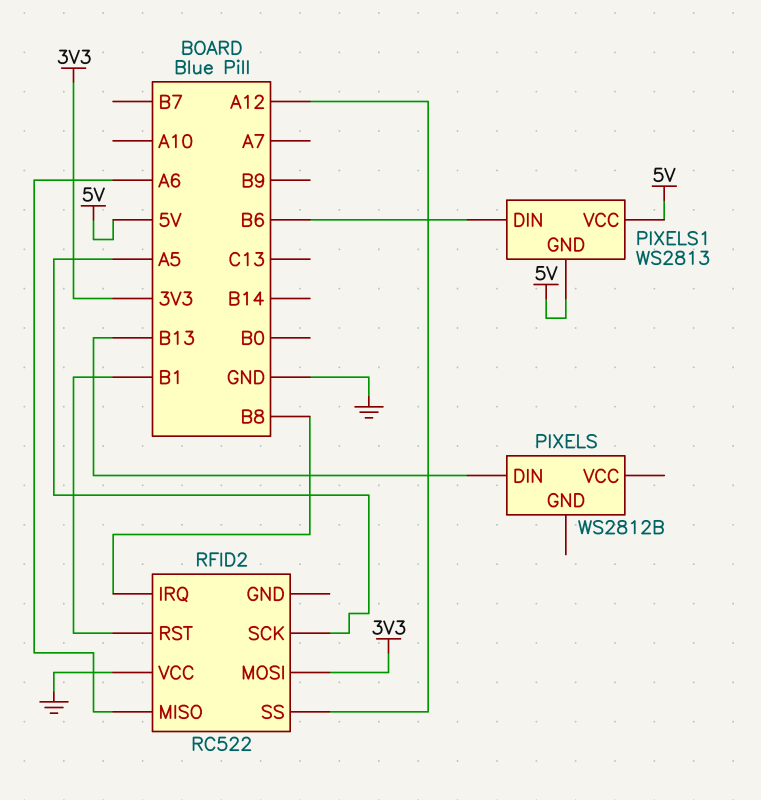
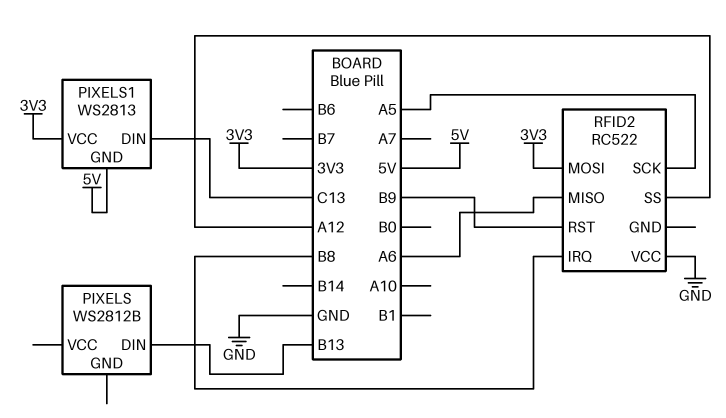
PIXELS1 pin DIN: B6 -> C13
PIXELS1 pin VCC: 5V -> 3V3
RFID2 pin RST: B1 -> B9

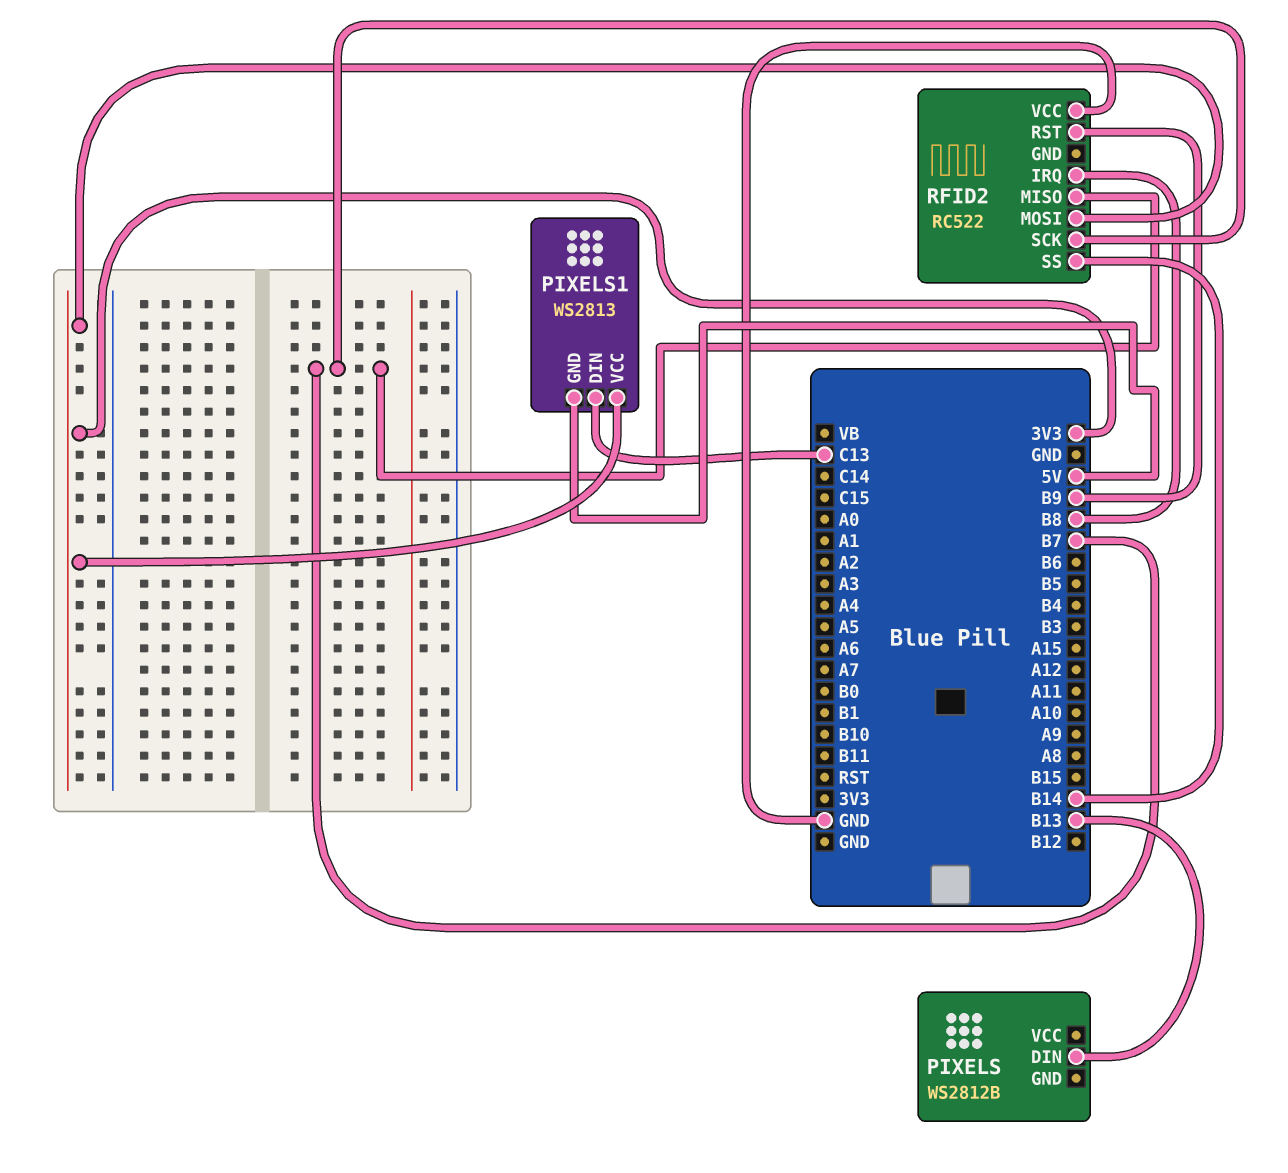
RFID2 pin MISO: A6 -> B7
RFID2 pin SCK: A5 -> B7
RFID2 pin SS: A12 -> B14

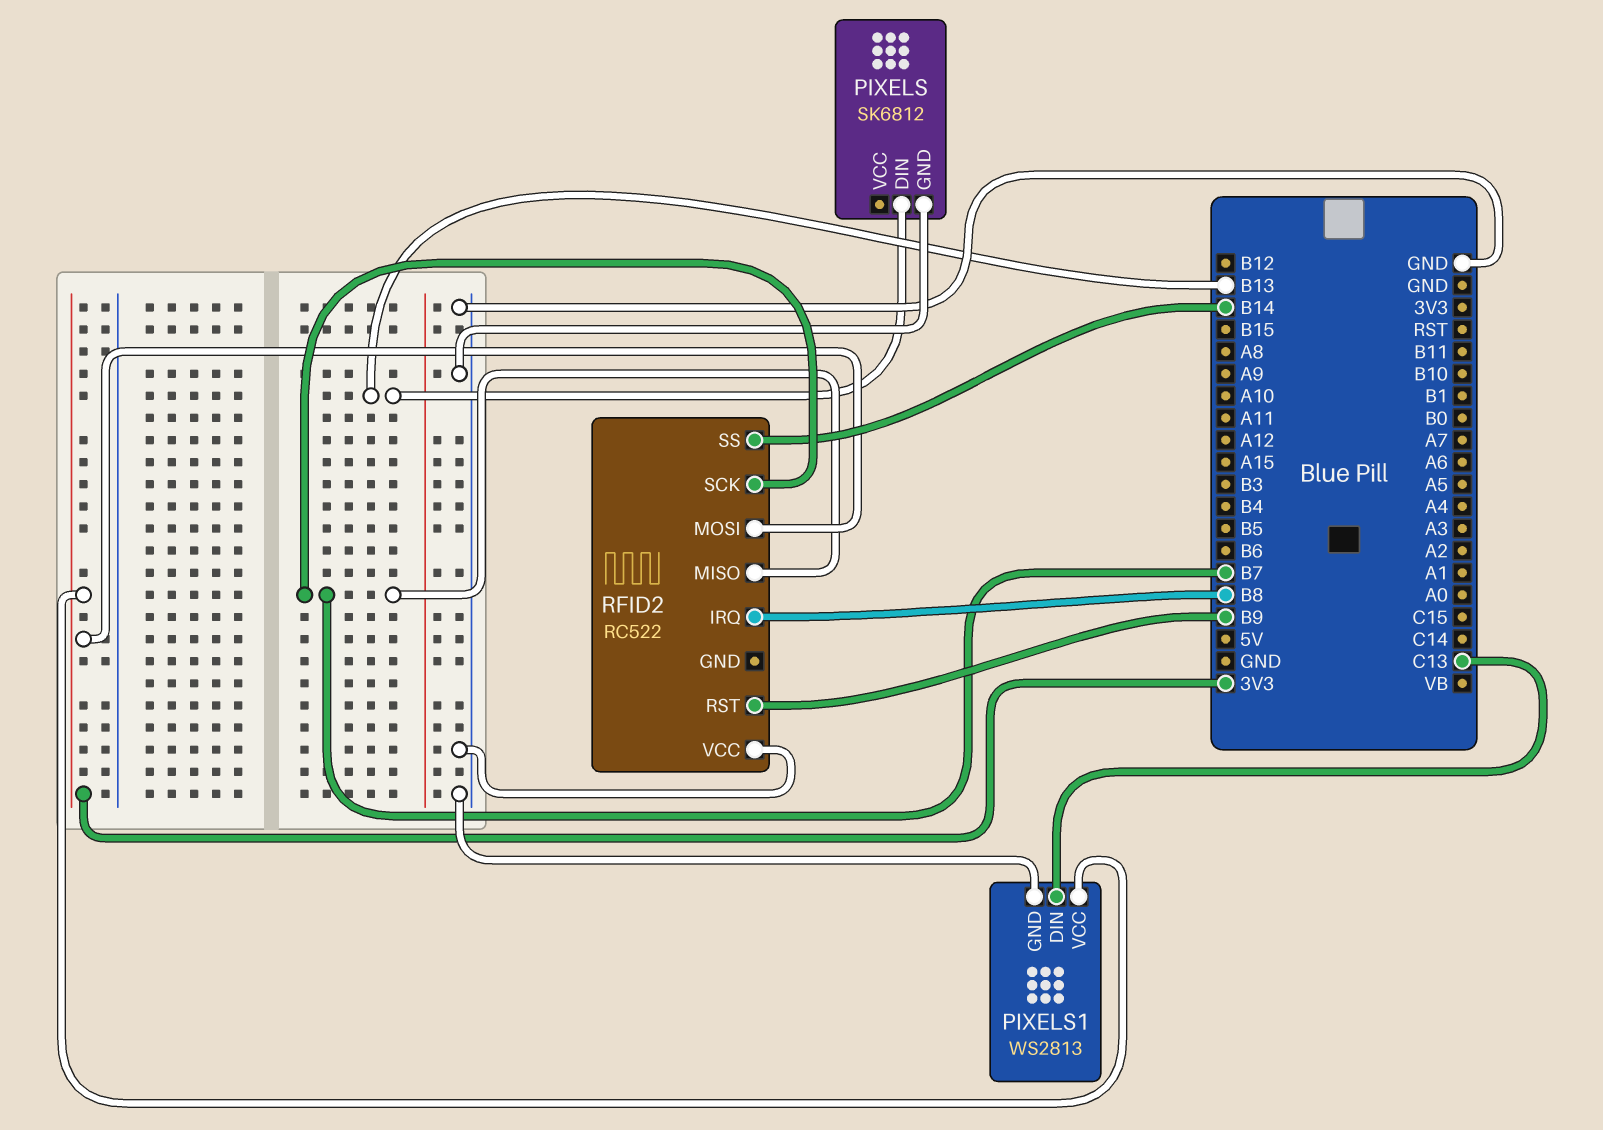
PIXELS: WS2812B -> SK6812
PIXELS pin GND: none -> GND
PIXELS1 pin GND: 5V -> GND

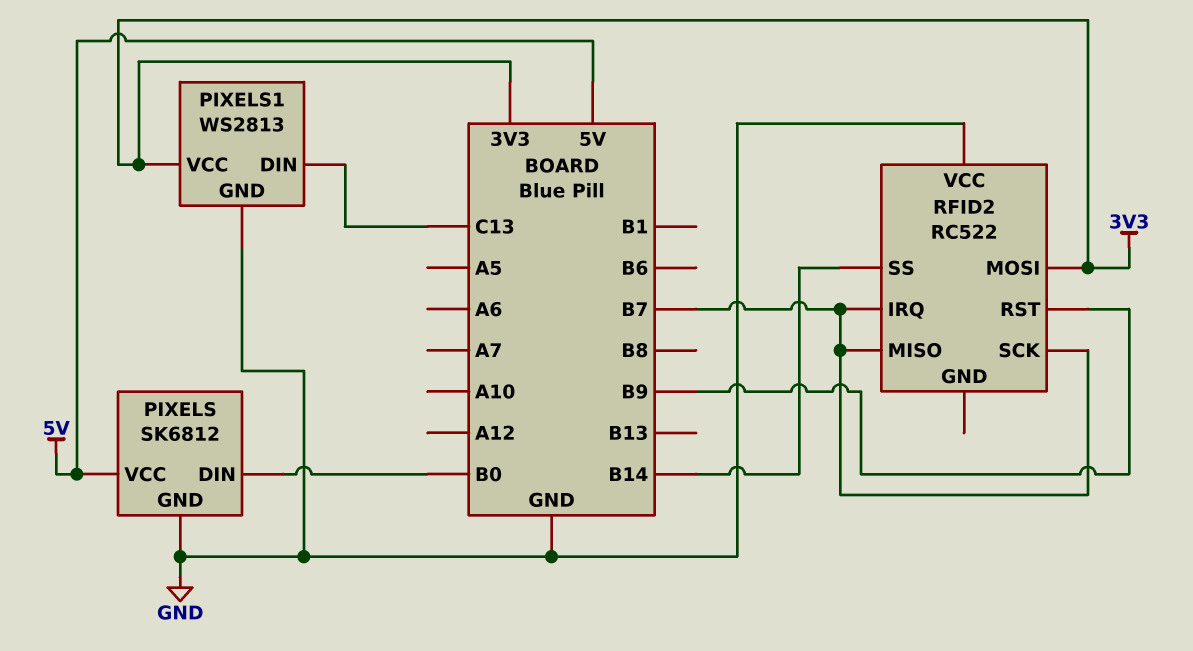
PIXELS pin DIN: B13 -> B0
PIXELS pin VCC: none -> 5V
RFID2 pin IRQ: B8 -> B7

